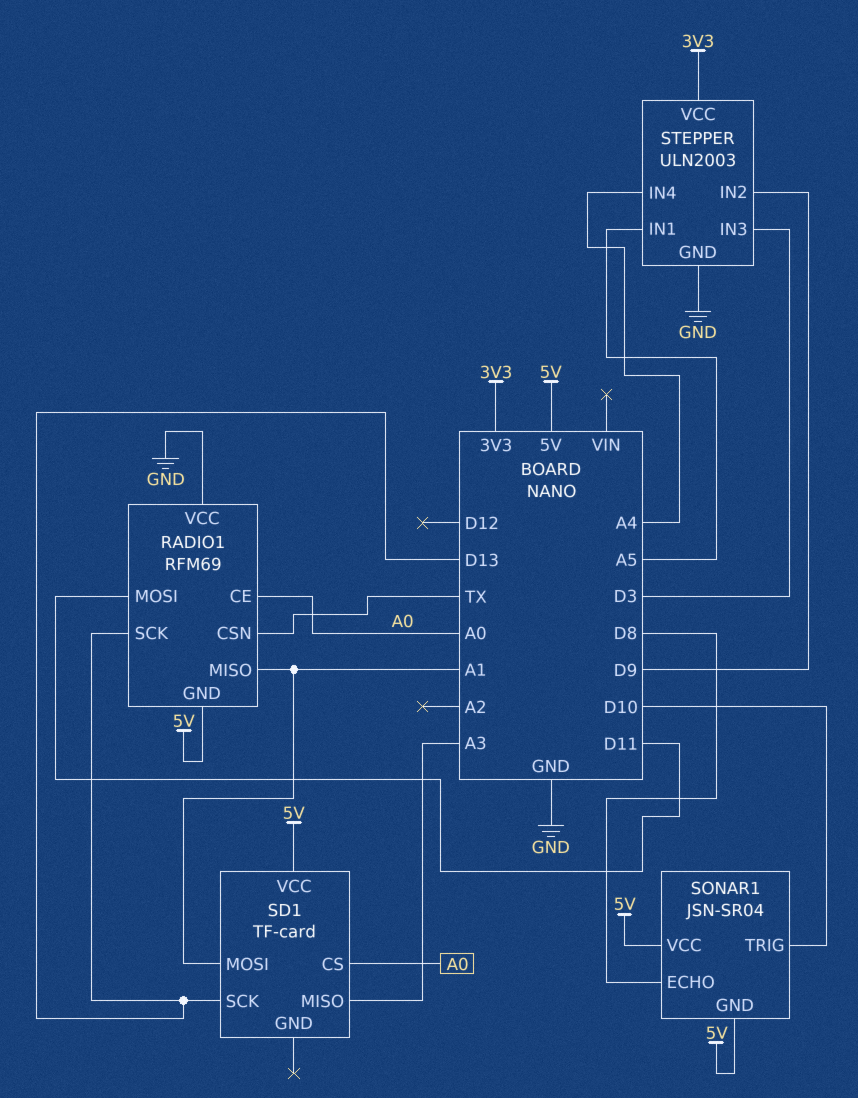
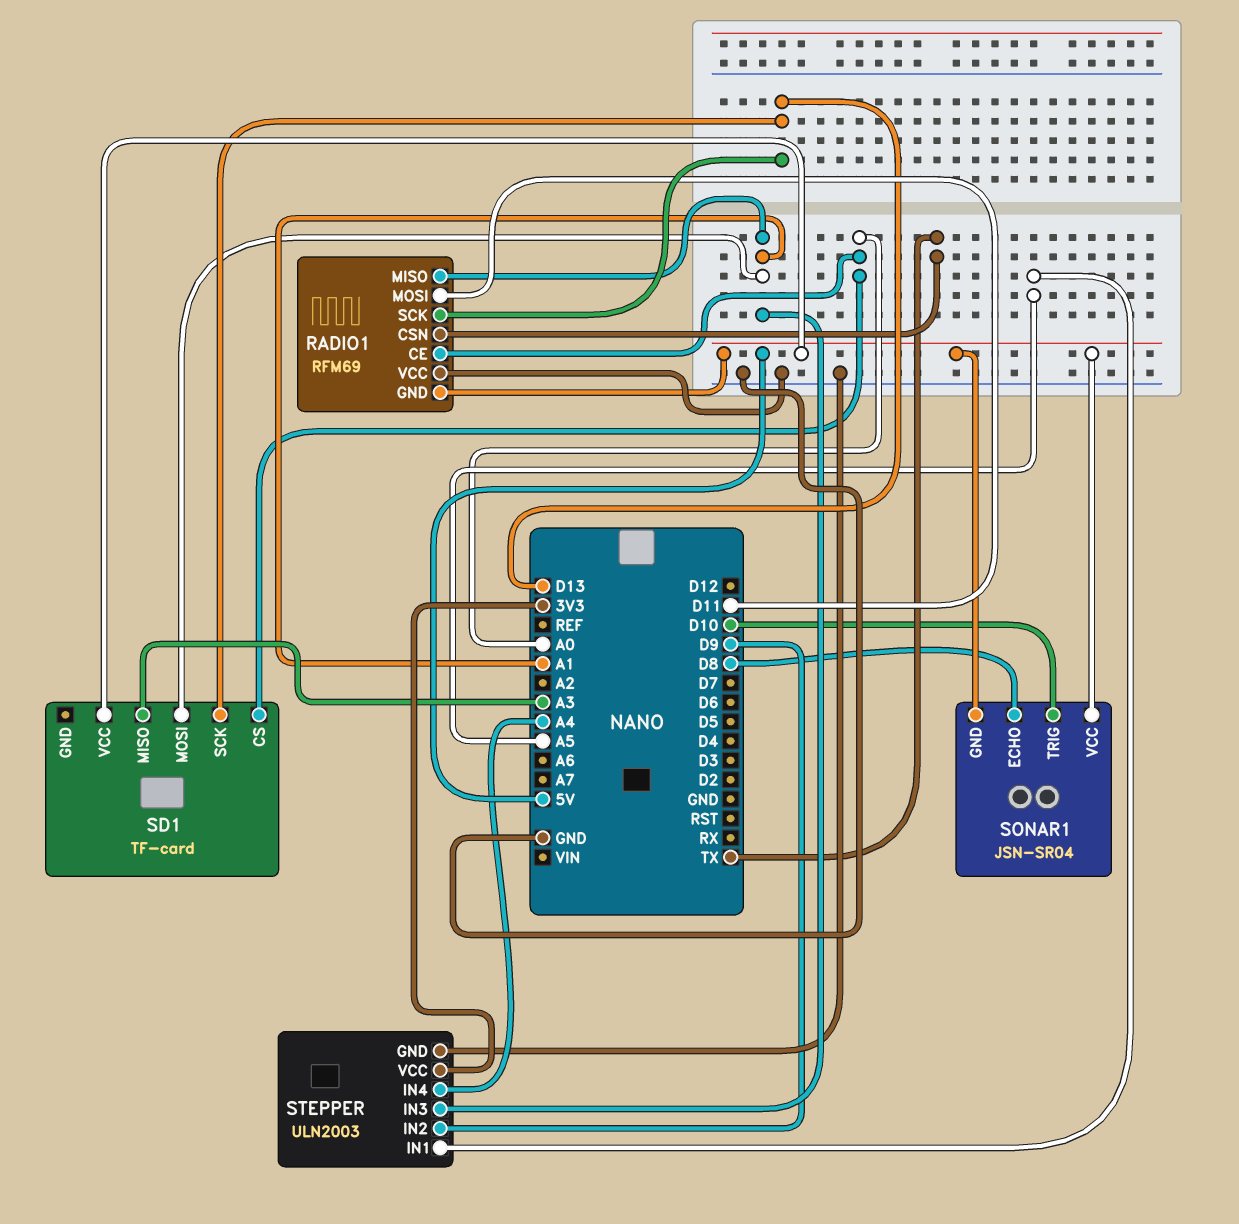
STEPPER pin IN3: D3 -> A1

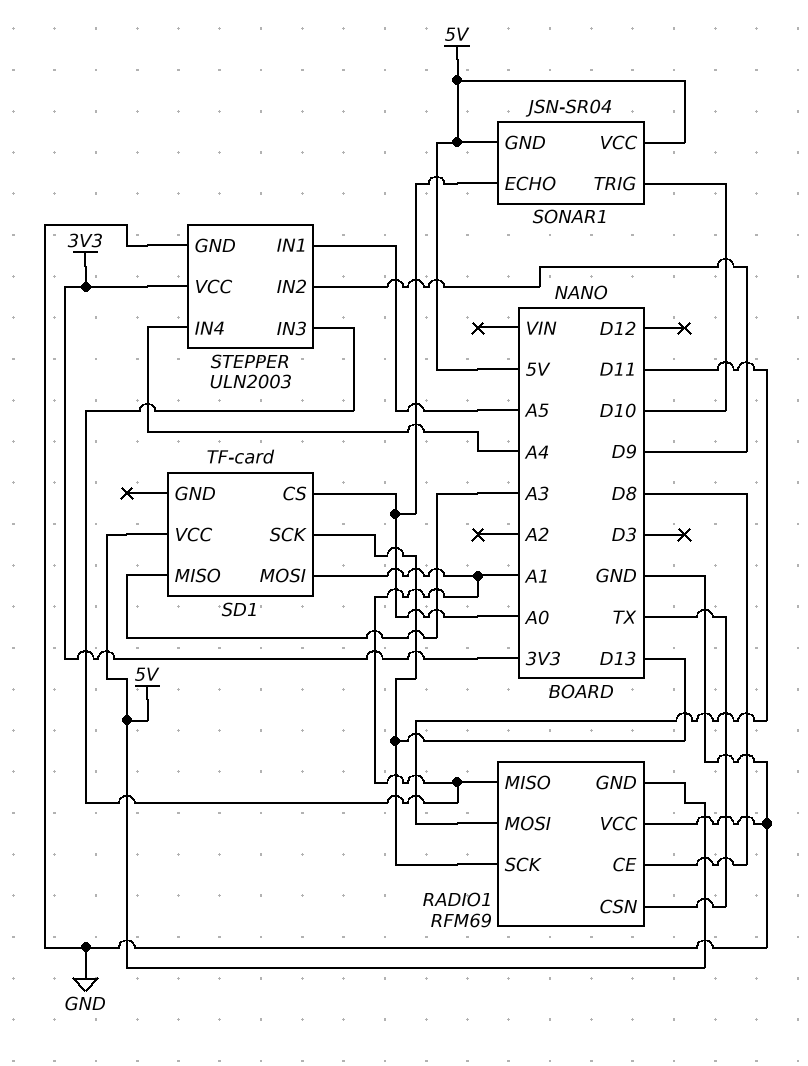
RADIO1 pin CE: A0 -> D8
SONAR1 pin ECHO: D8 -> A0

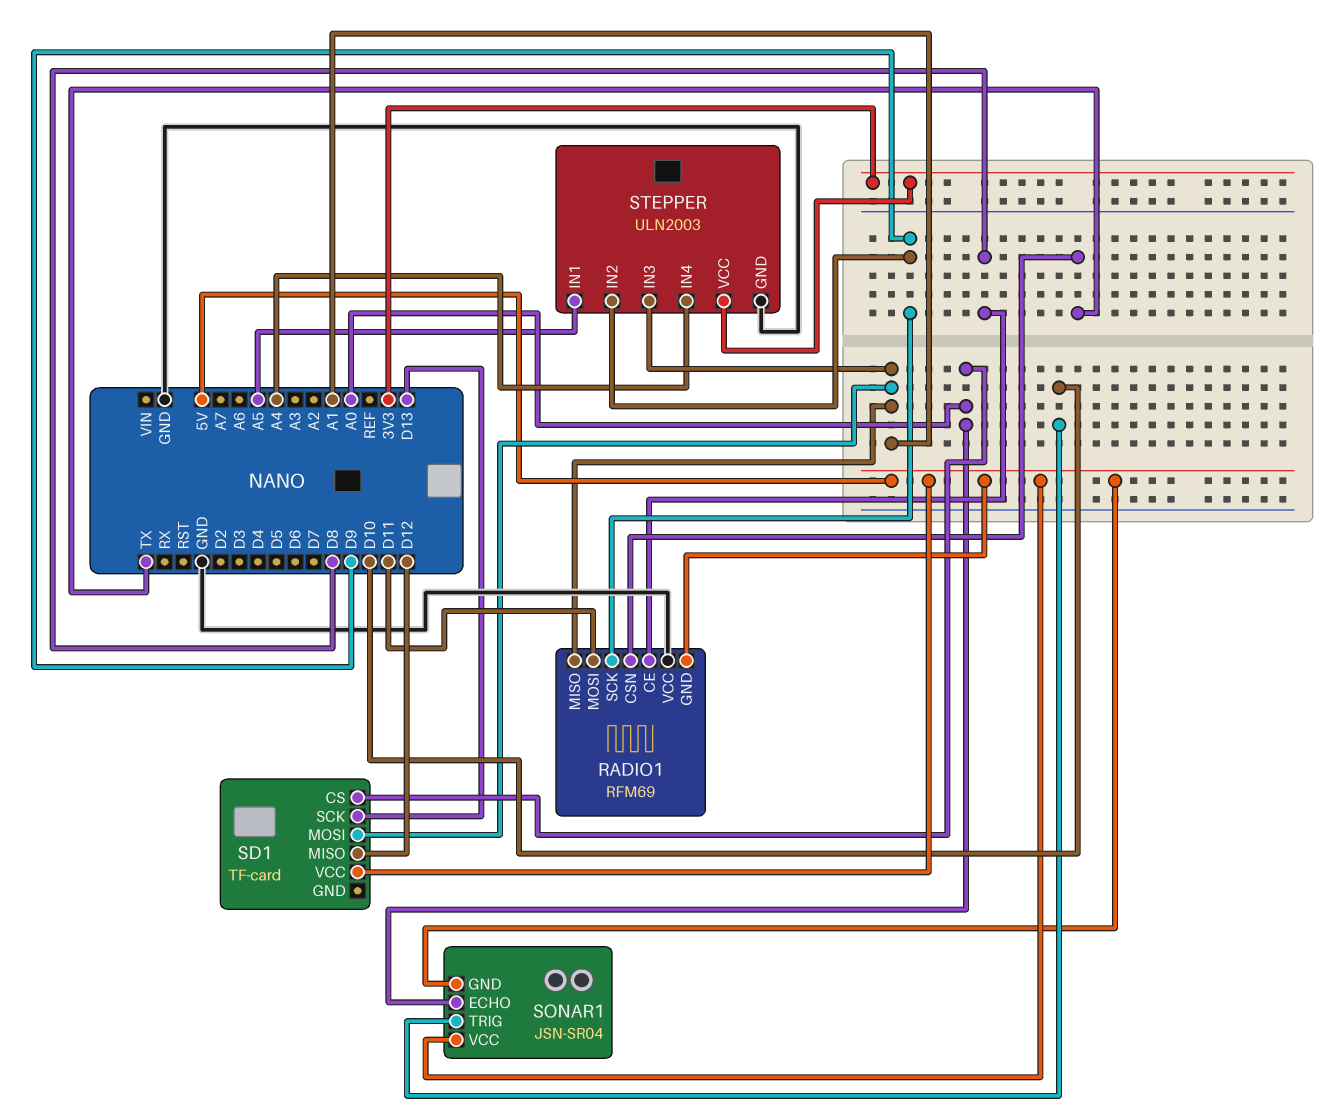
RADIO1 pin SCK: D13 -> D9
SD1 pin MISO: A3 -> D12

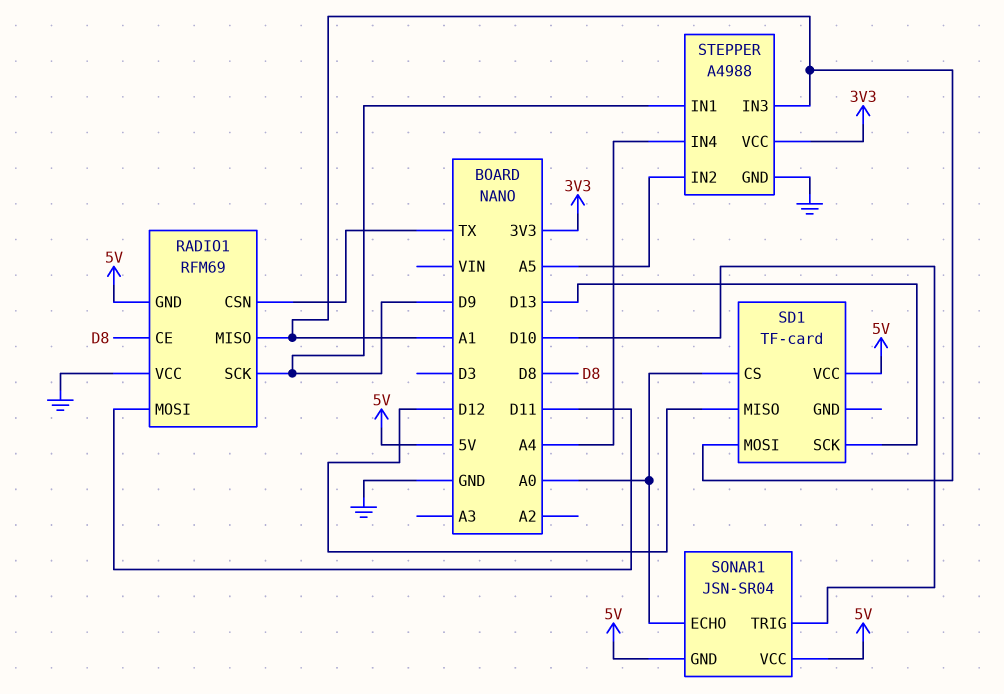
STEPPER: ULN2003 -> A4988
STEPPER pin IN1: A5 -> D9
STEPPER pin IN2: D9 -> A5

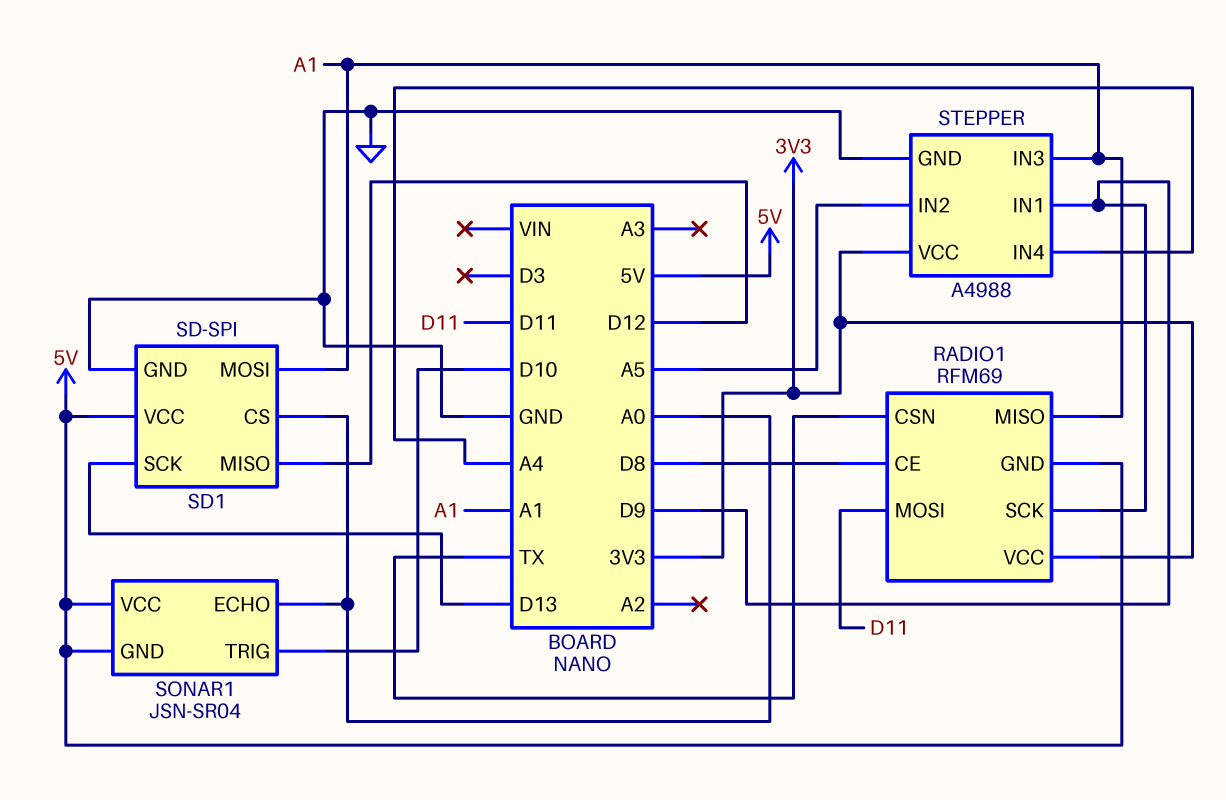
RADIO1 pin VCC: GND -> 3V3
SD1: TF-card -> SD-SPI
SD1 pin GND: none -> GND

